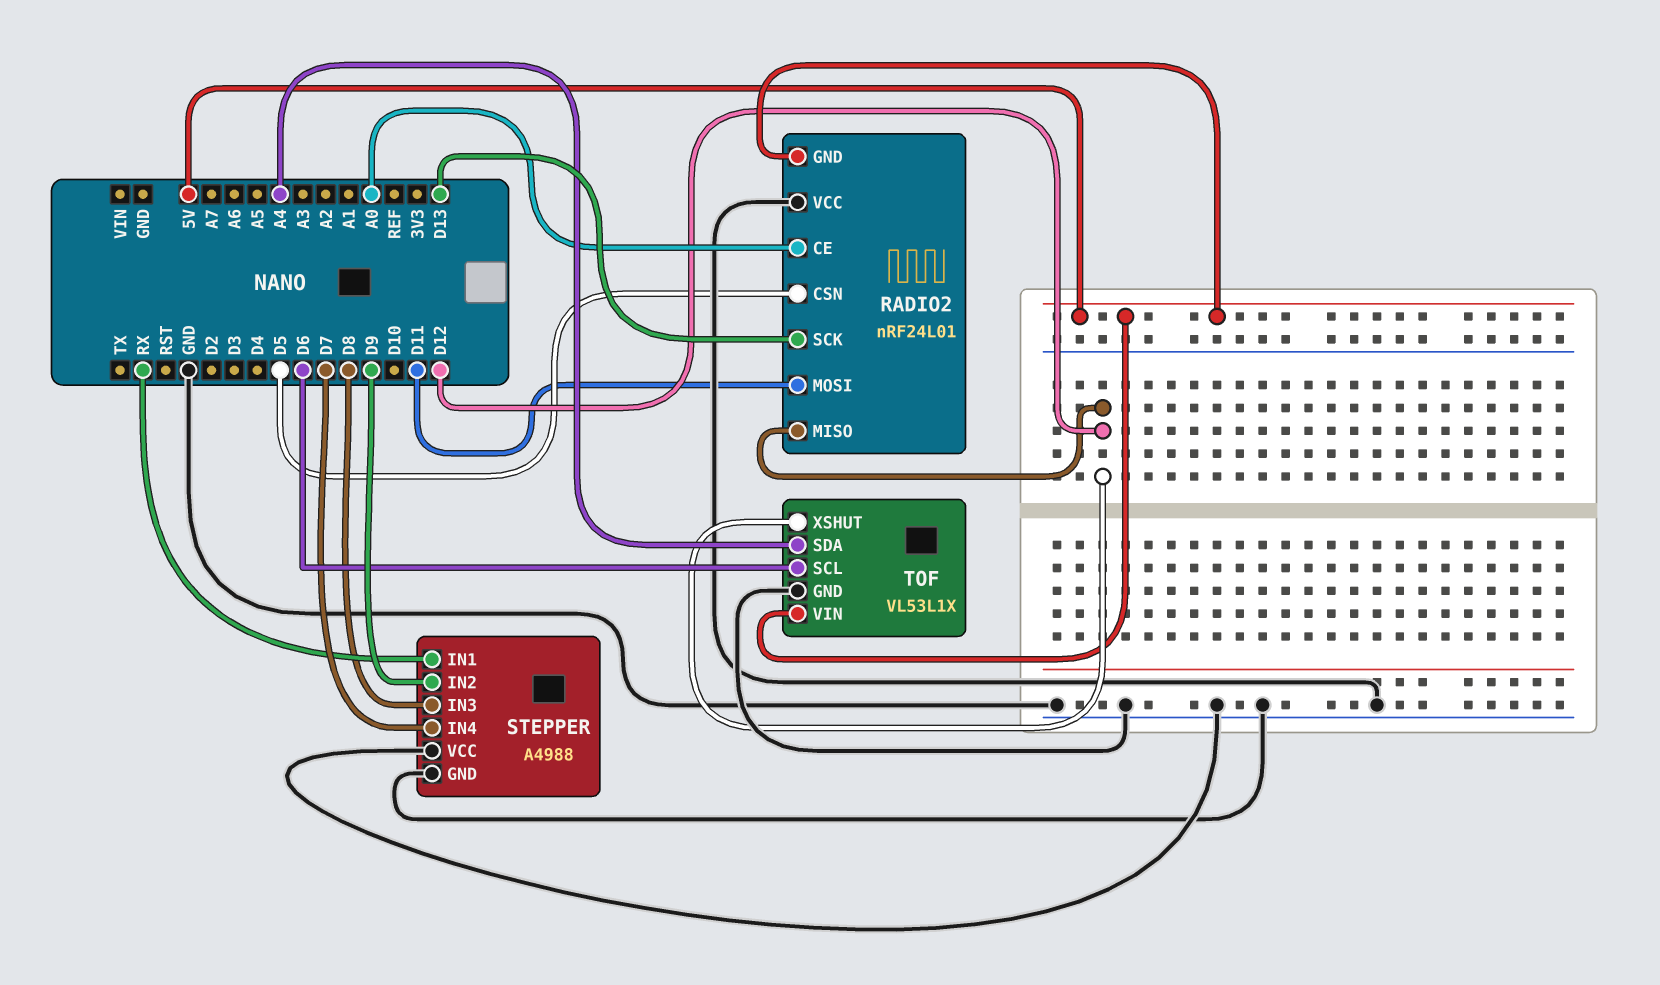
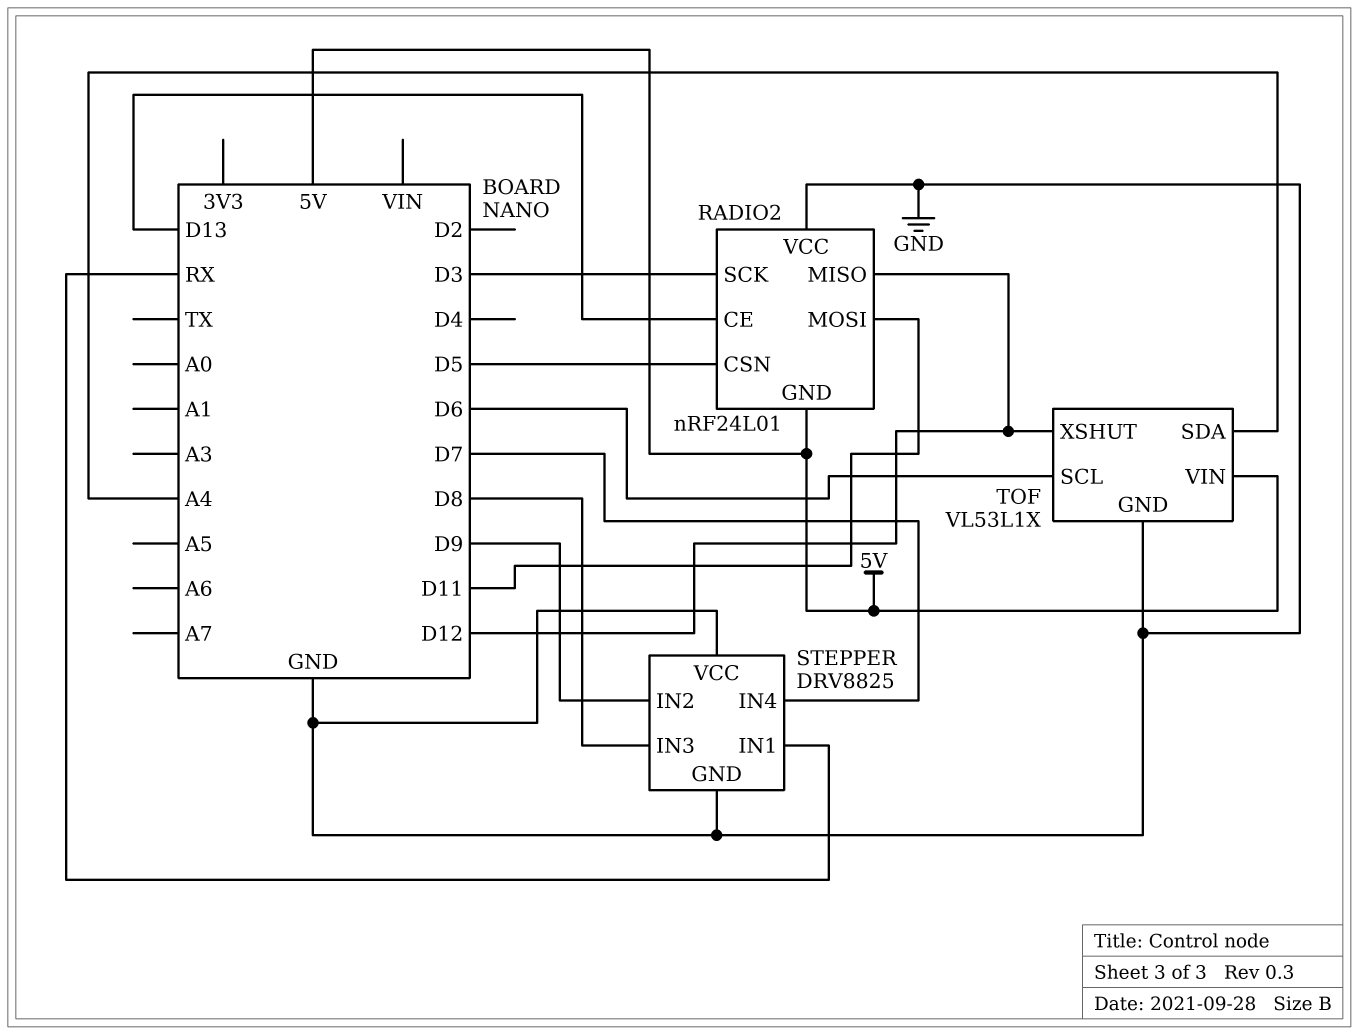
RADIO2 pin CE: A0 -> D13
RADIO2 pin SCK: D13 -> D3
STEPPER: A4988 -> DRV8825

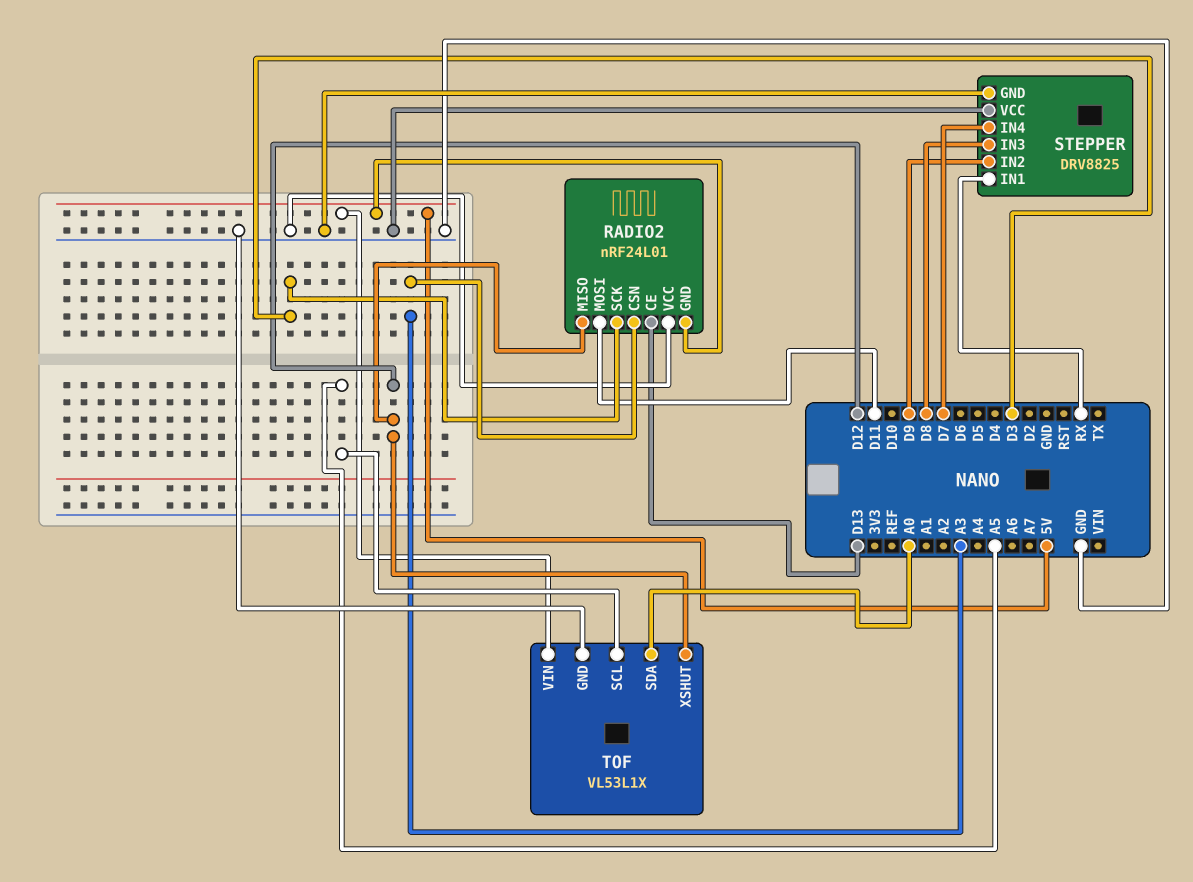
RADIO2 pin CSN: D5 -> A3
TOF pin SCL: D6 -> A5
TOF pin SDA: A4 -> A0

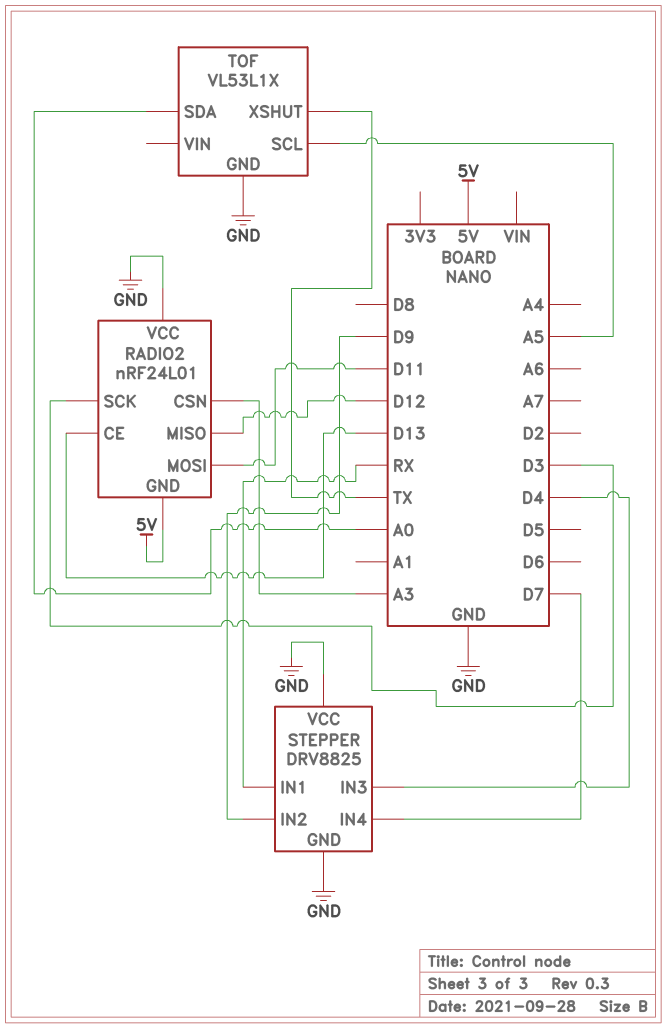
STEPPER pin IN3: D8 -> D4
TOF pin VIN: 5V -> none
TOF pin XSHUT: D12 -> TX

